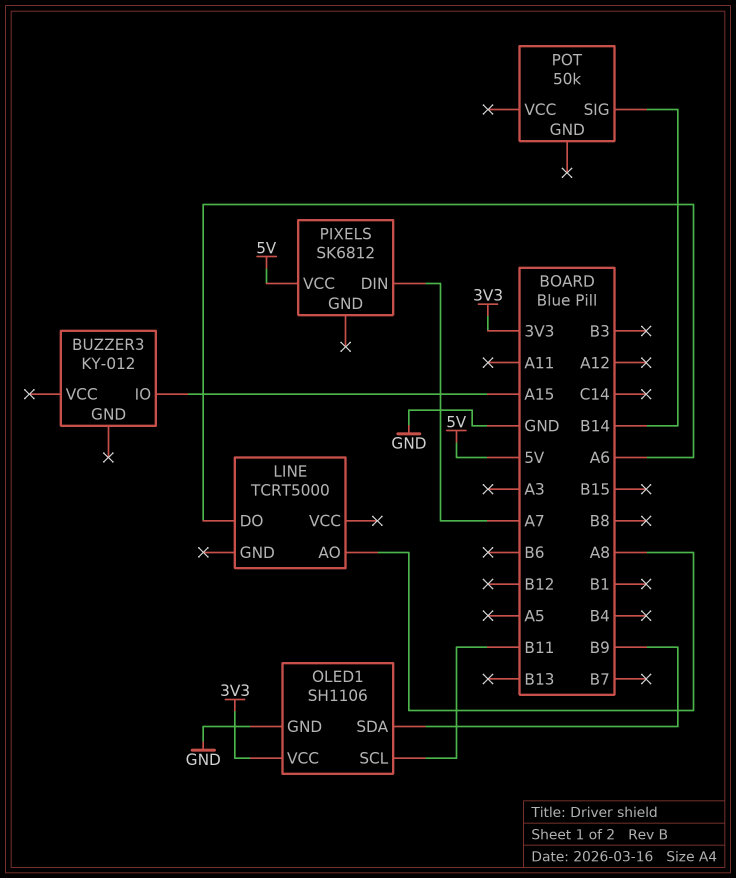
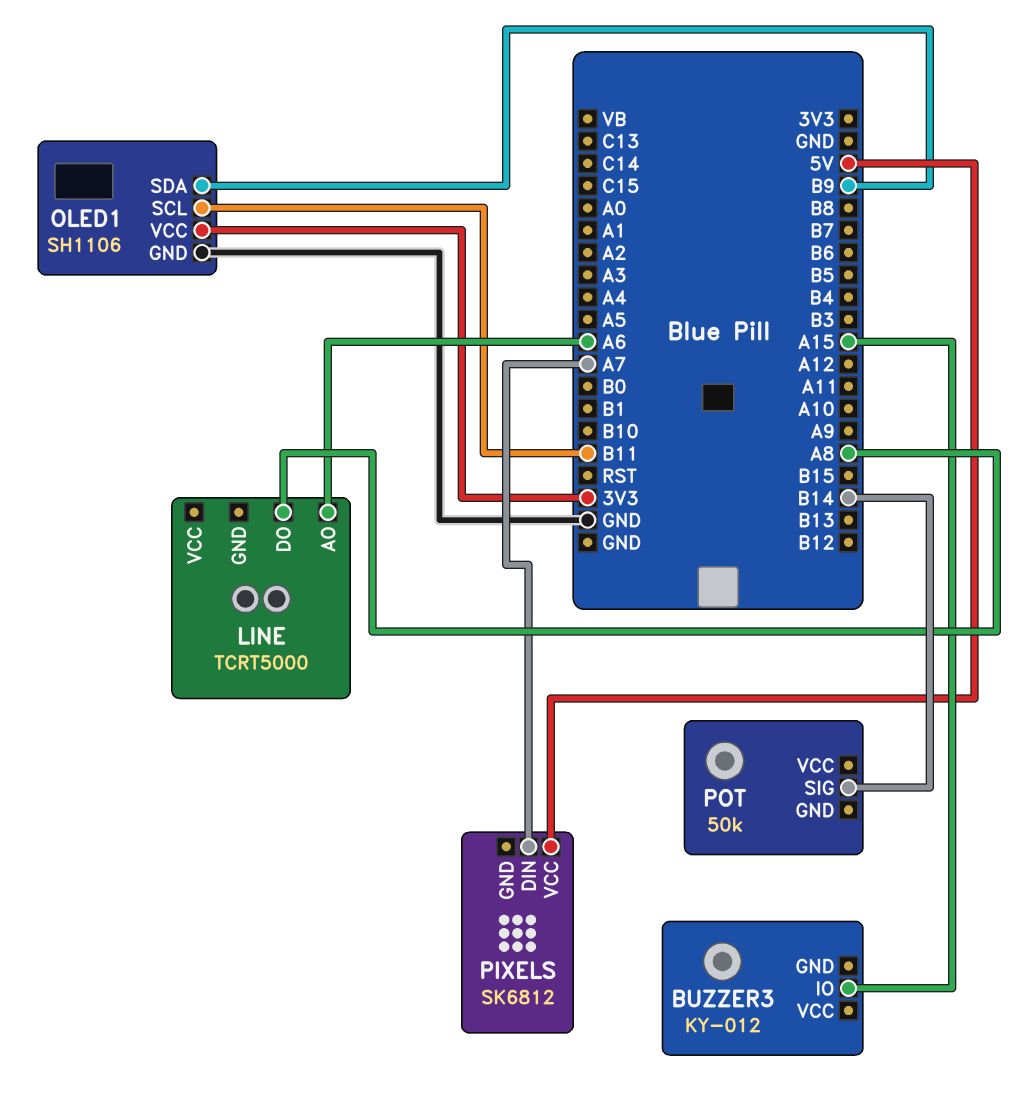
LINE pin AO: A8 -> A6
LINE pin DO: A6 -> A8

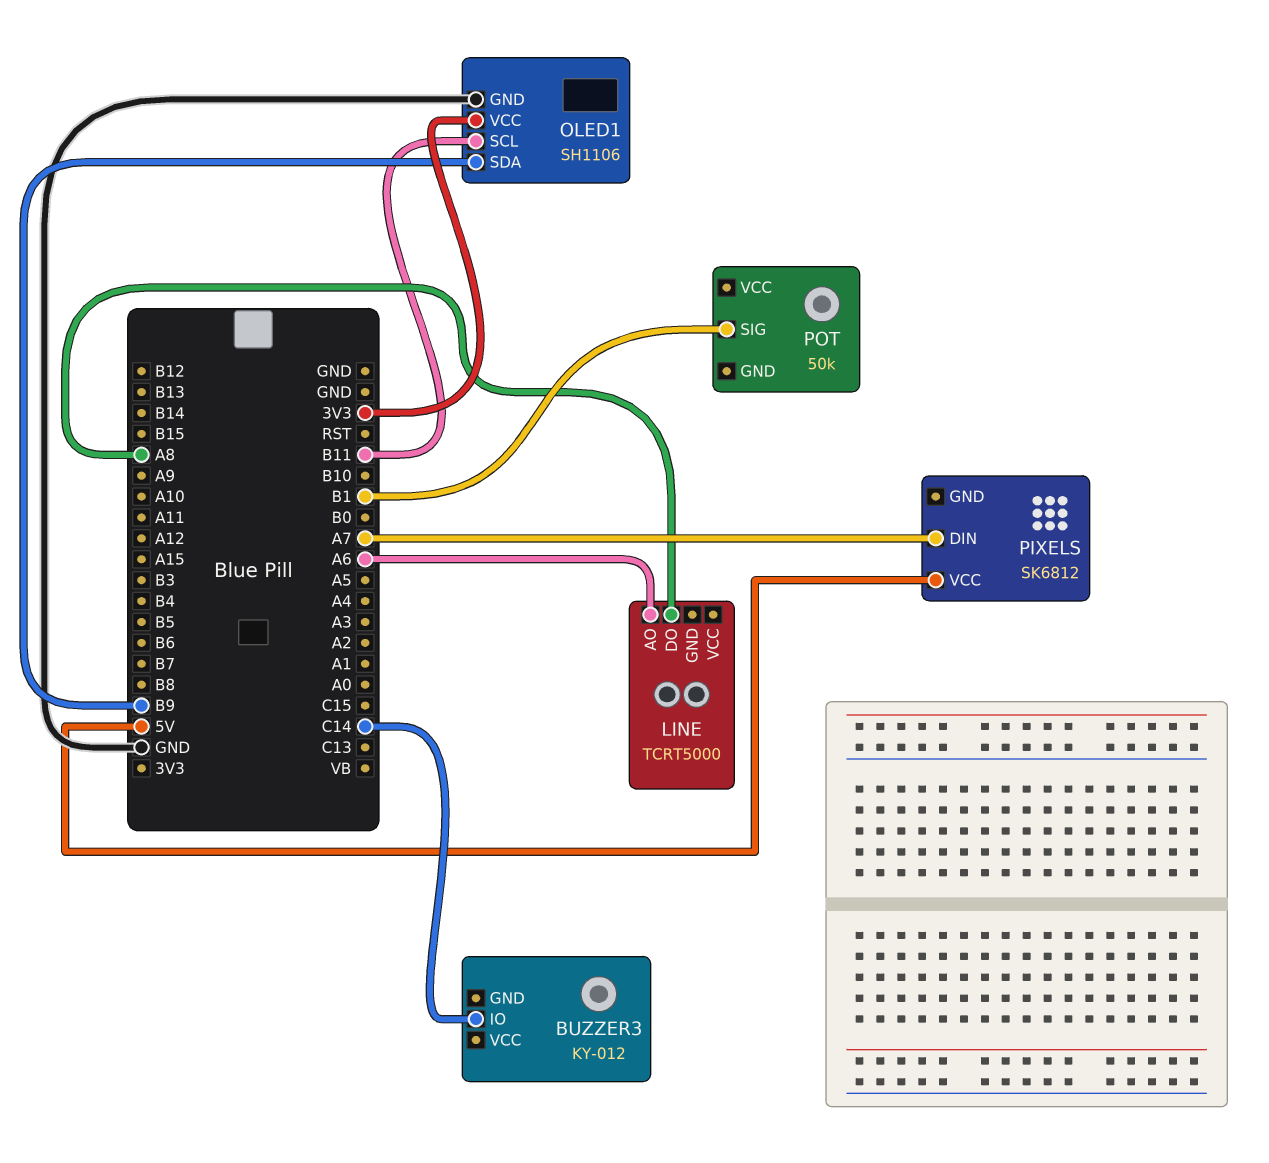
BUZZER3 pin IO: A15 -> C14
POT pin SIG: B14 -> B1

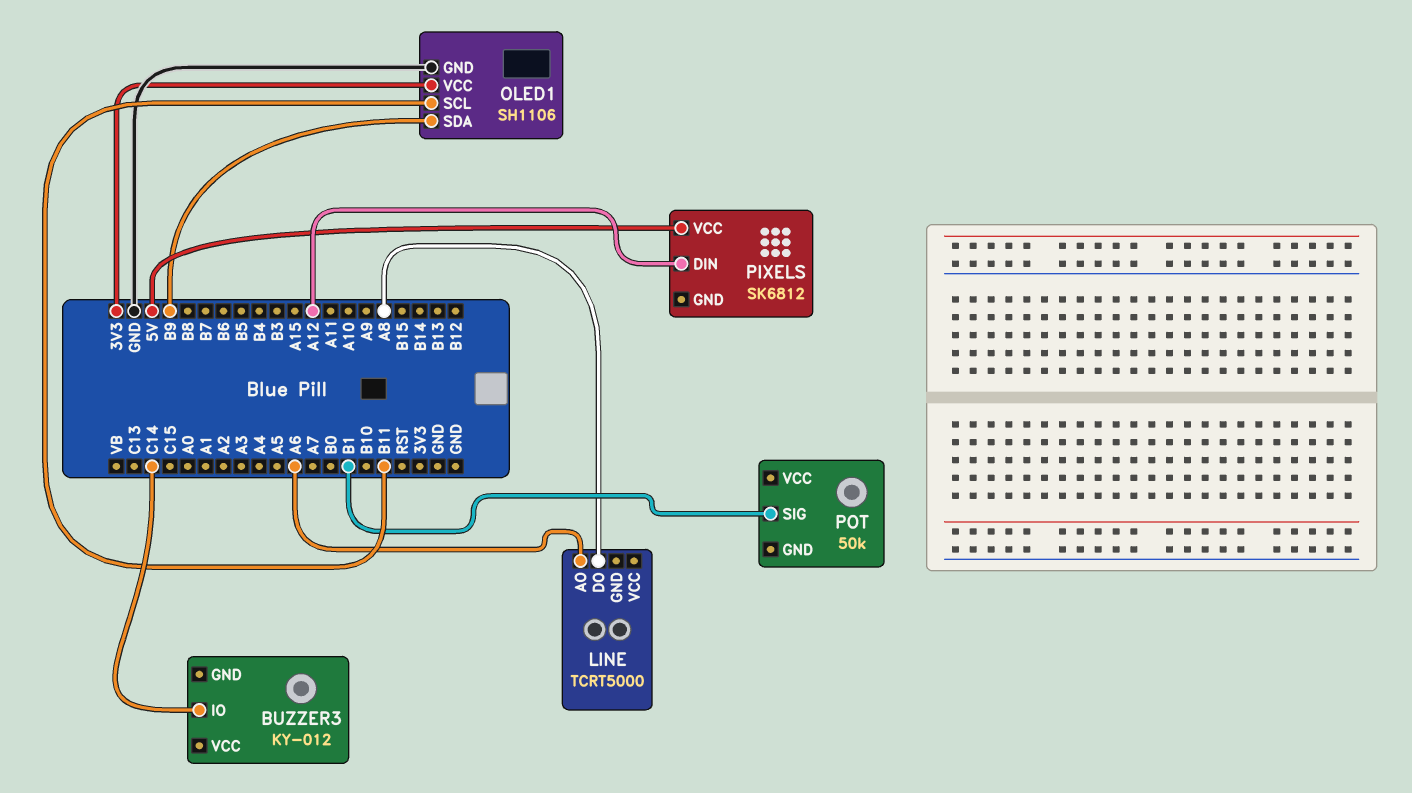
PIXELS pin DIN: A7 -> A12

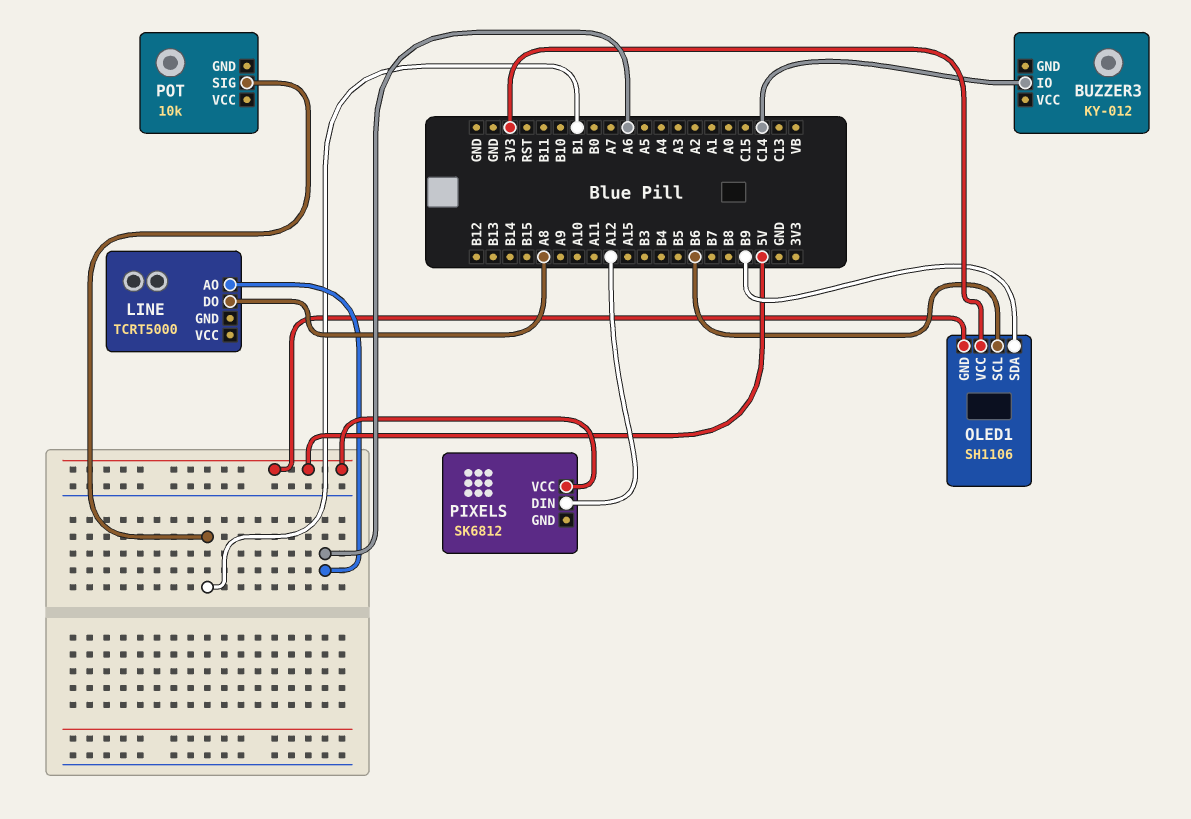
OLED1 pin GND: GND -> 5V
OLED1 pin SCL: B11 -> B6
POT: 50k -> 10k

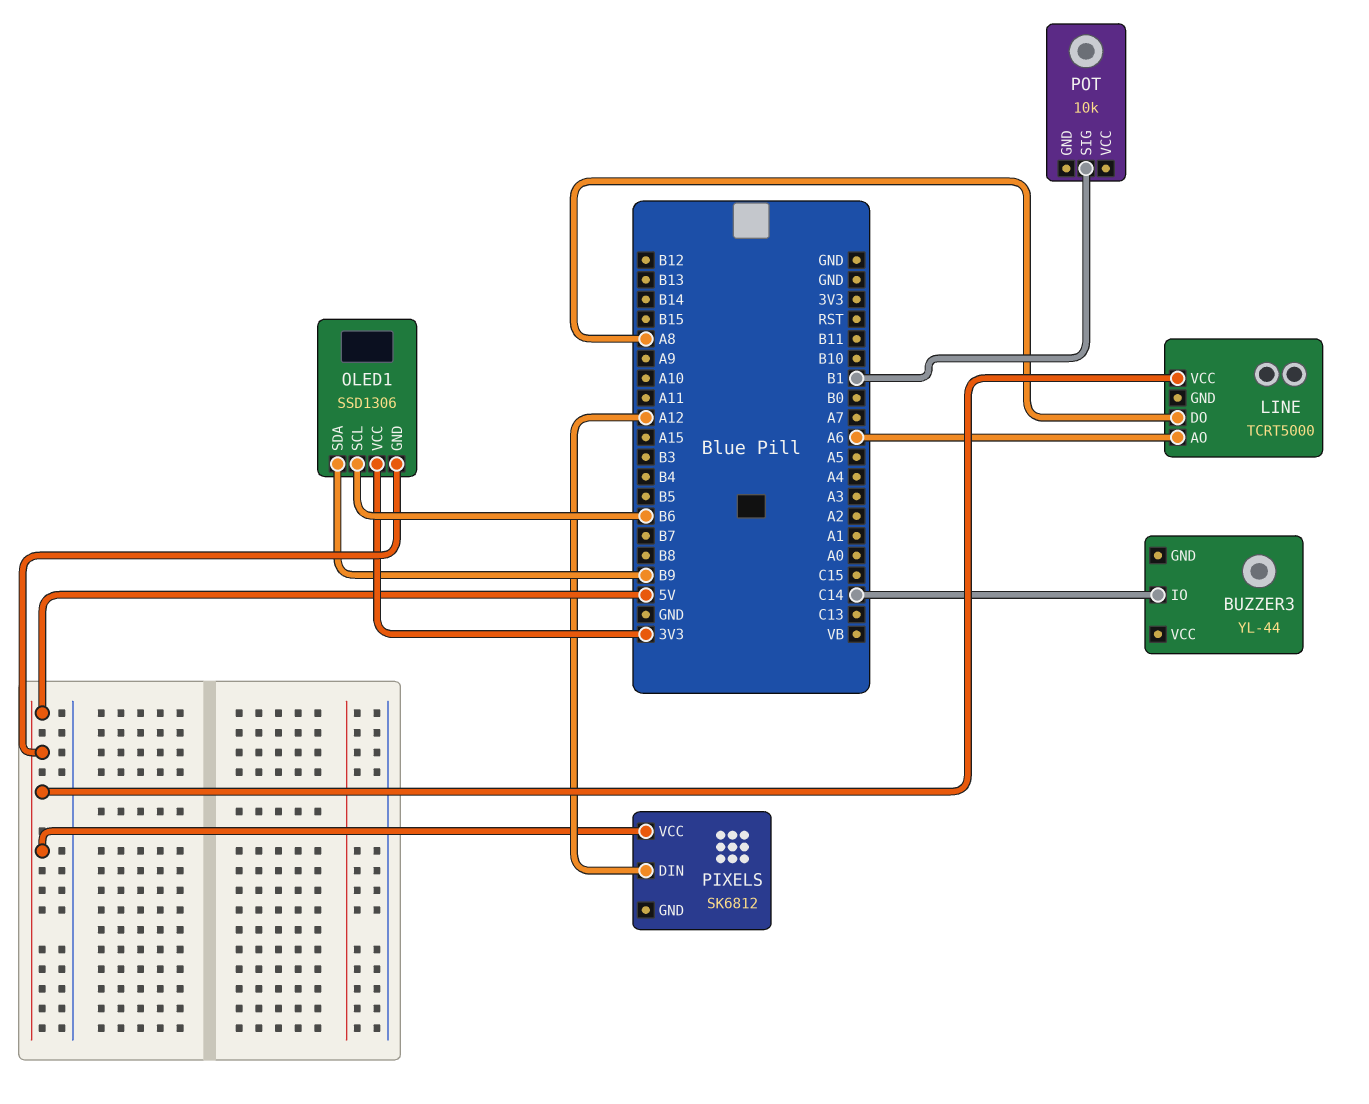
BUZZER3: KY-012 -> YL-44
LINE pin VCC: none -> 5V
OLED1: SH1106 -> SSD1306

